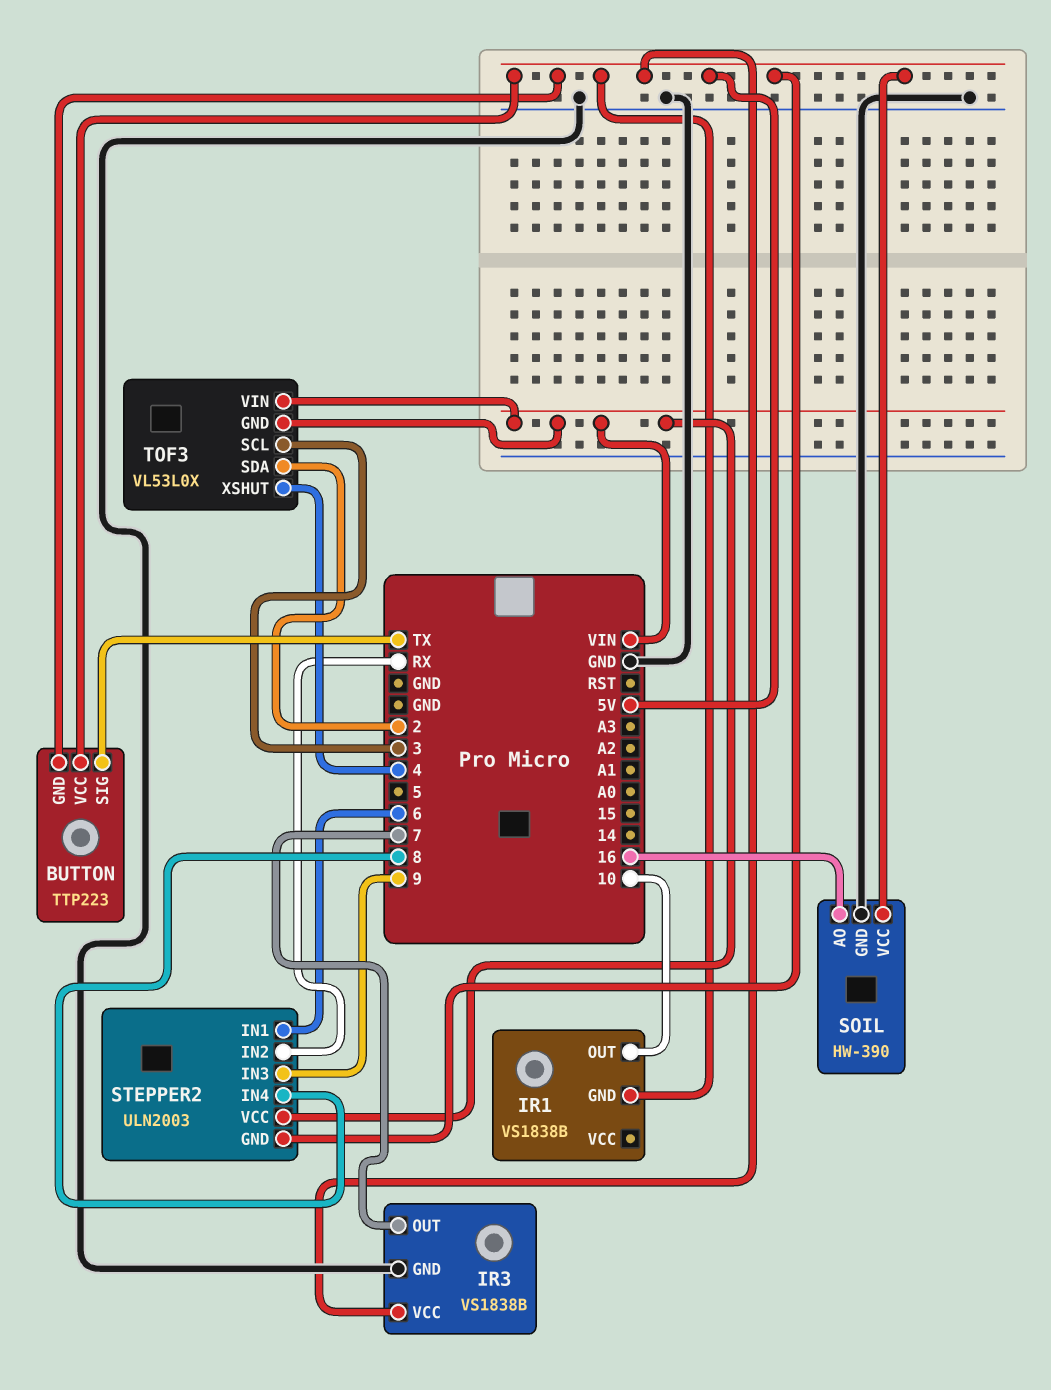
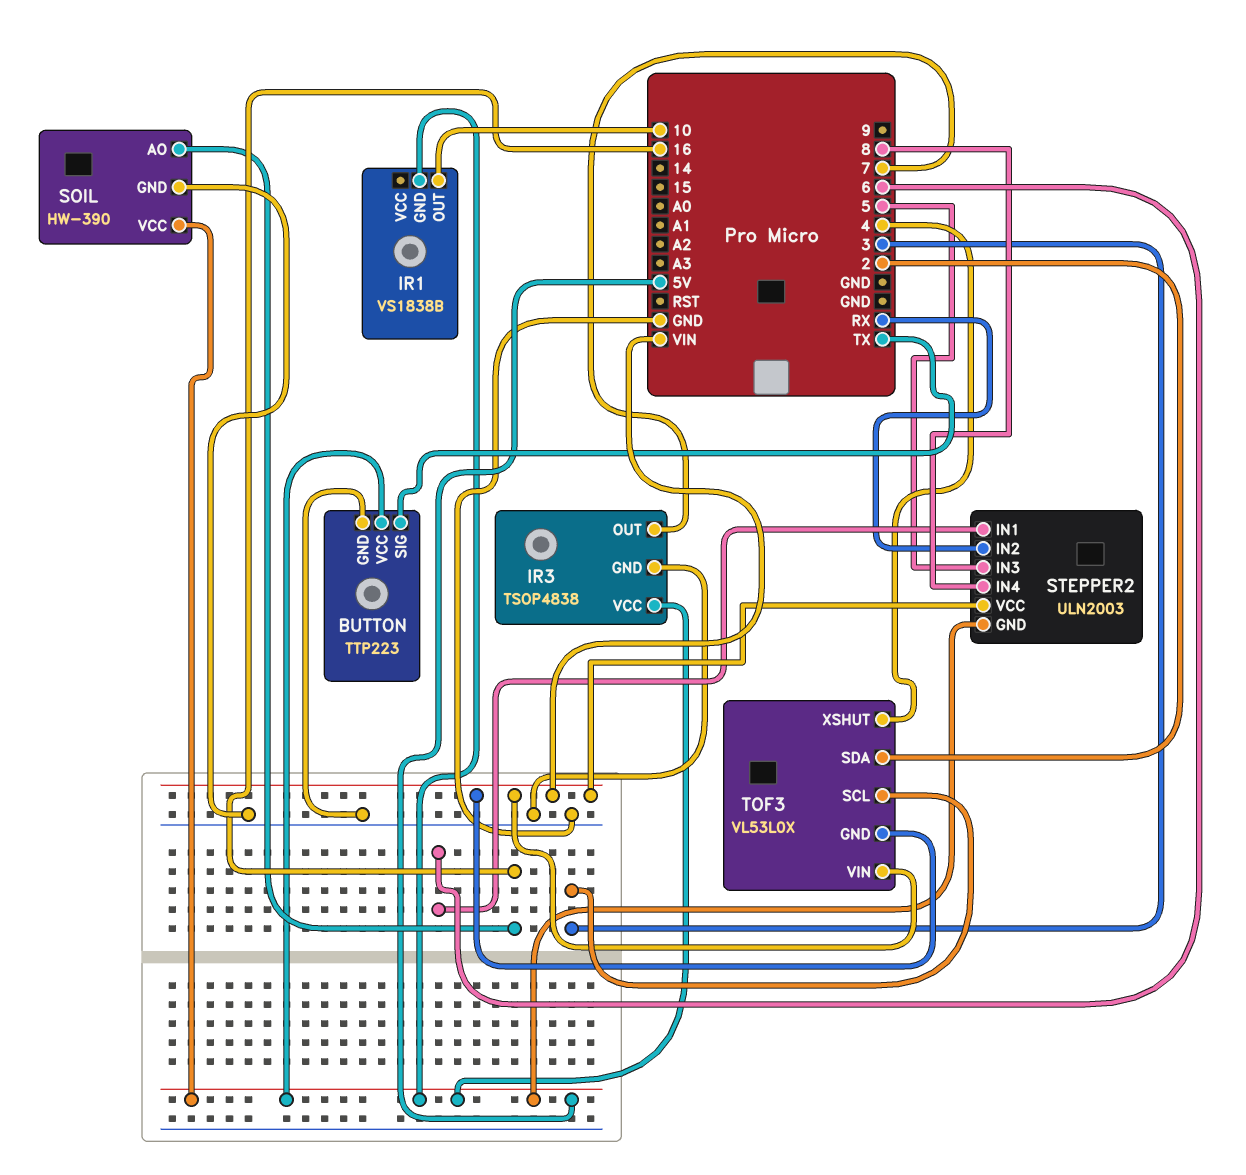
BUTTON pin GND: 5V -> GND
IR3: VS1838B -> TSOP4838
STEPPER2 pin IN3: 9 -> 5

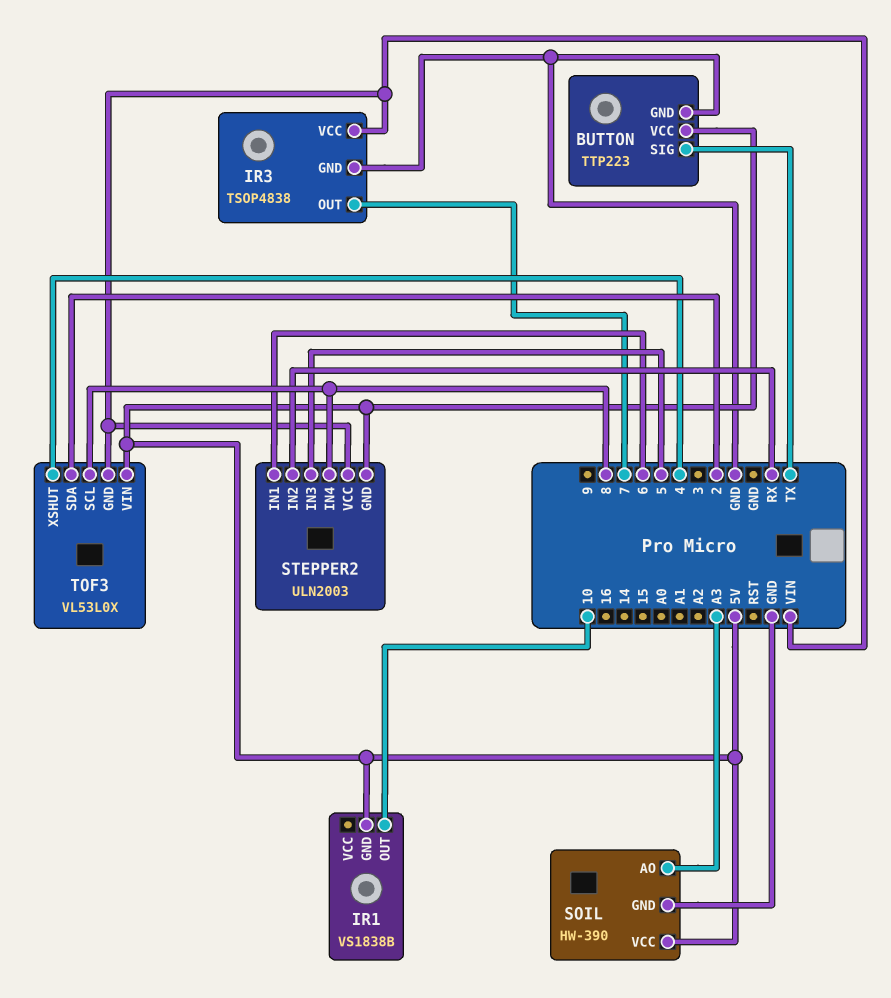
IR3 pin VCC: 5V -> VIN
SOIL pin AO: 16 -> A3
TOF3 pin SCL: 3 -> 8
TOF3 pin VIN: VIN -> 5V

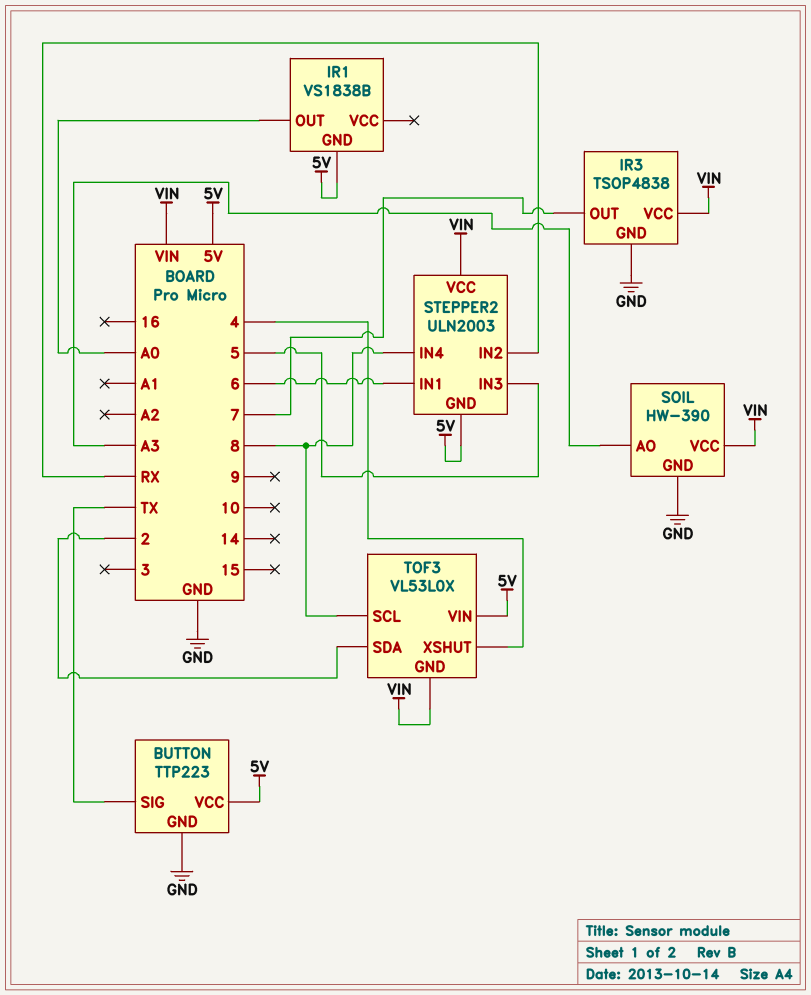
IR1 pin OUT: 10 -> A0
SOIL pin VCC: 5V -> VIN

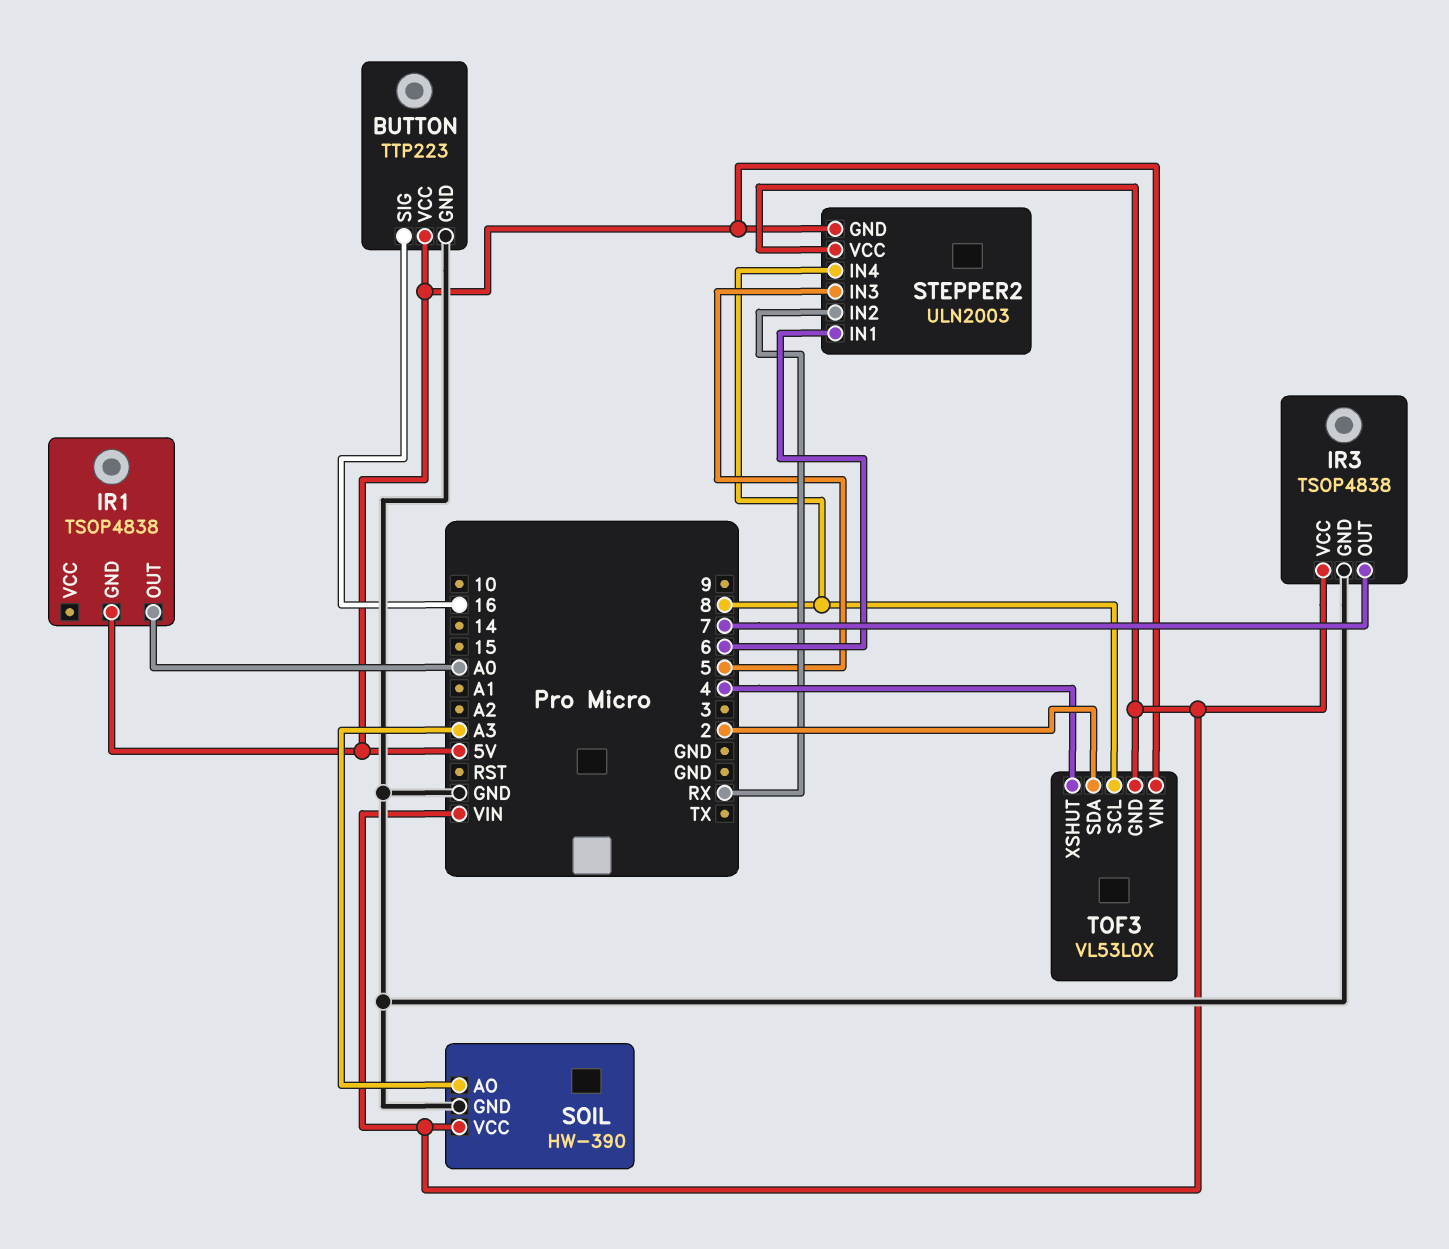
BUTTON pin SIG: TX -> 16
IR1: VS1838B -> TSOP4838

